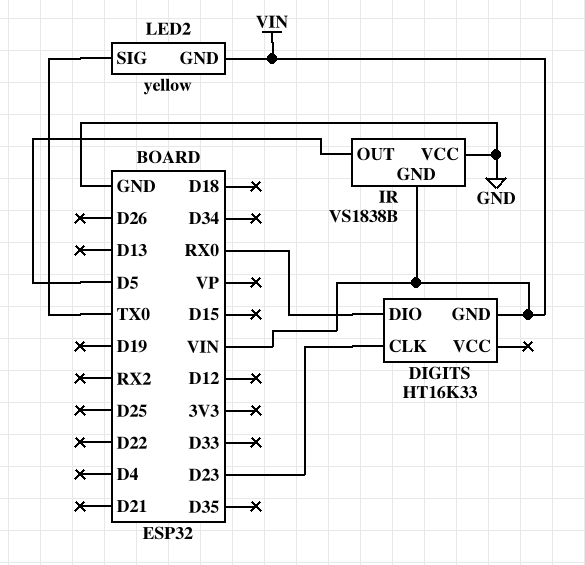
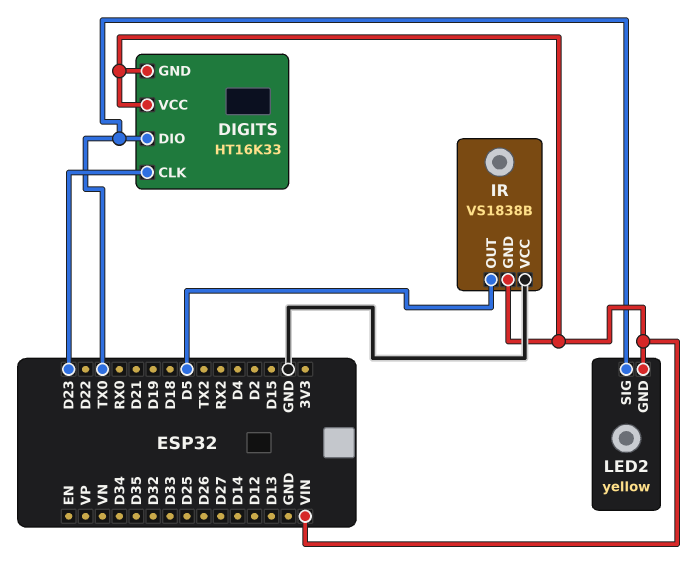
DIGITS pin DIO: RX0 -> TX0
DIGITS pin VCC: none -> VIN

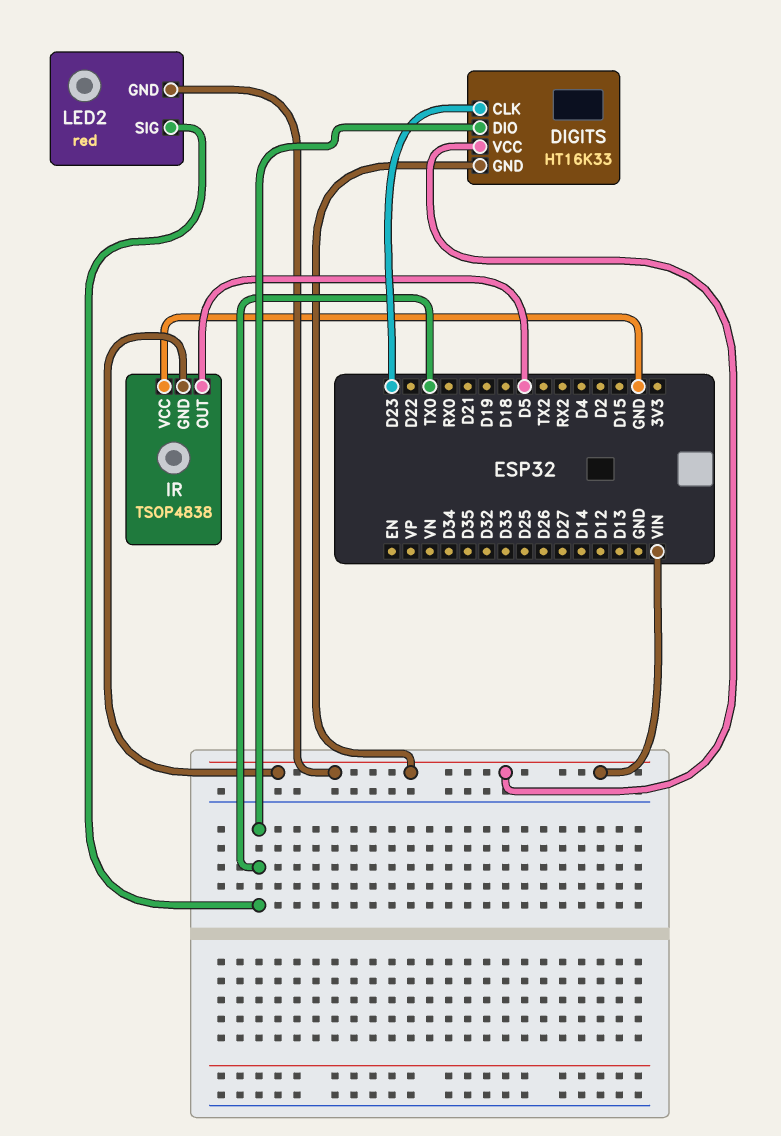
IR: VS1838B -> TSOP4838
LED2: yellow -> red

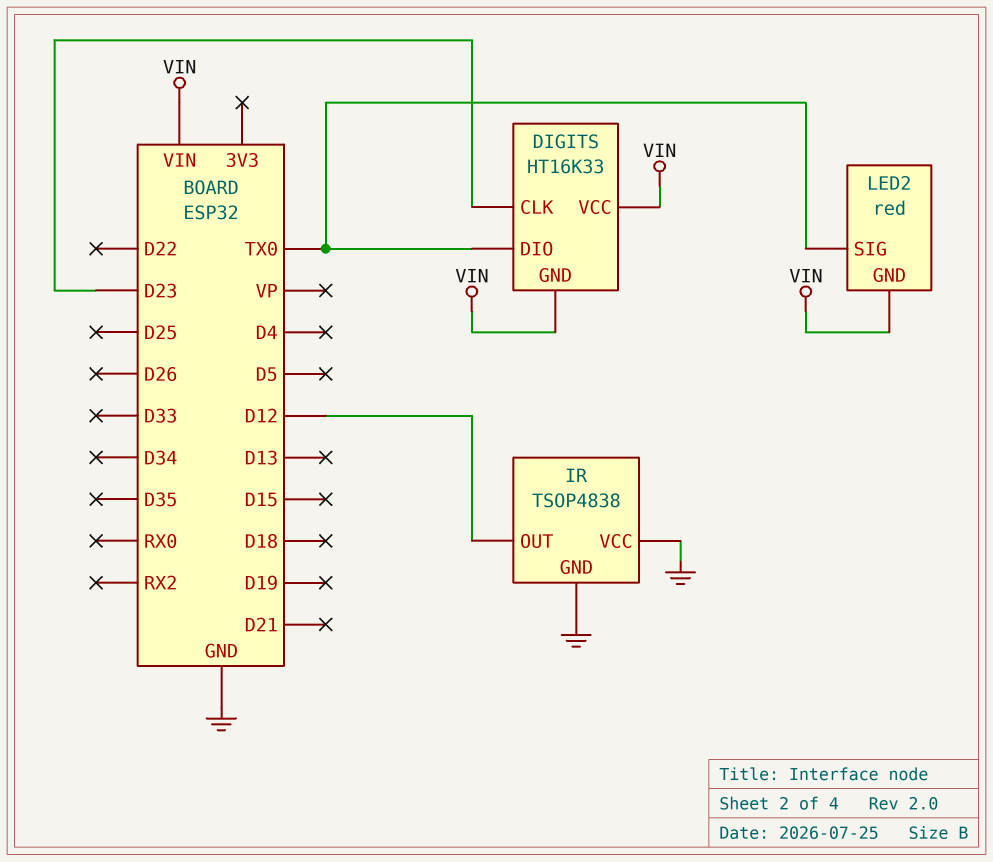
IR pin GND: VIN -> GND
IR pin OUT: D5 -> D12

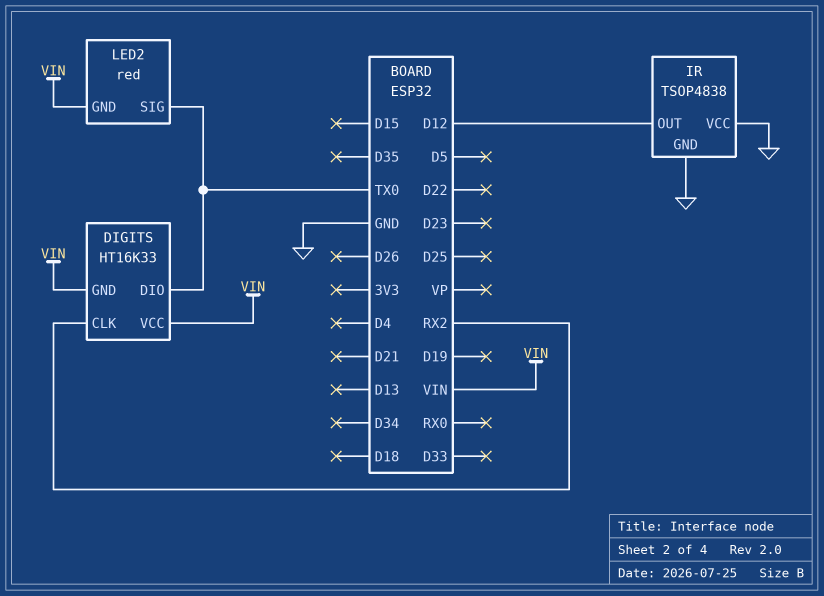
DIGITS pin CLK: D23 -> RX2

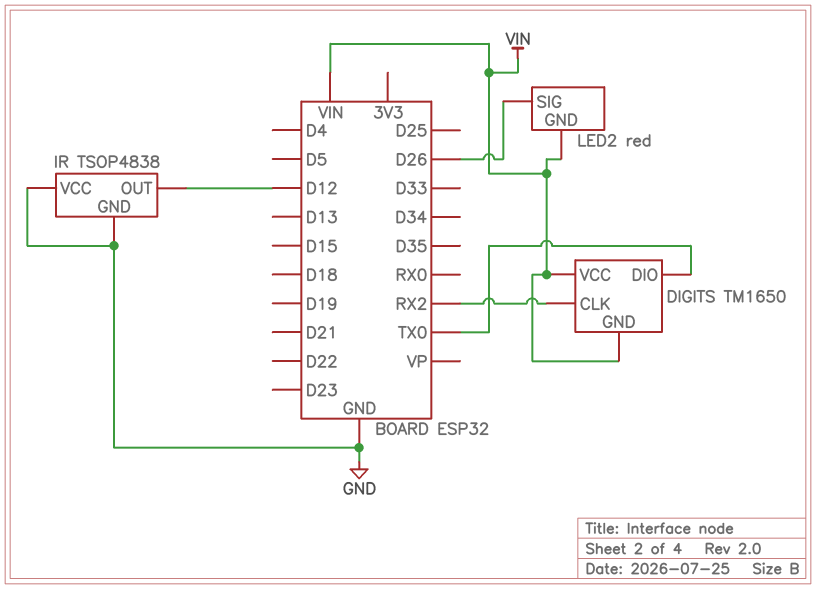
DIGITS: HT16K33 -> TM1650
LED2 pin SIG: TX0 -> D26

